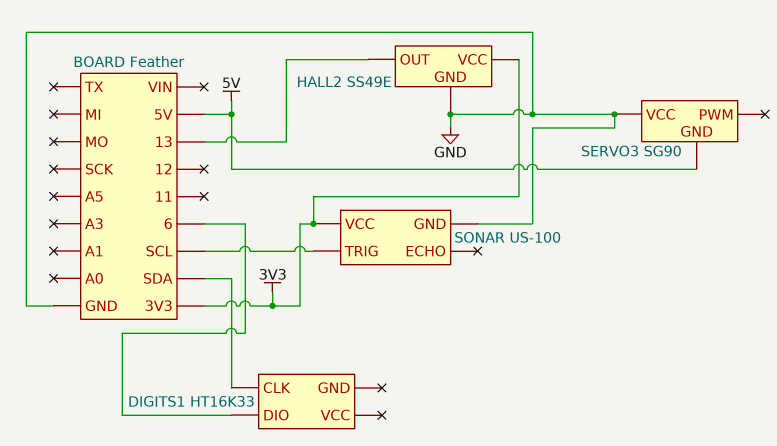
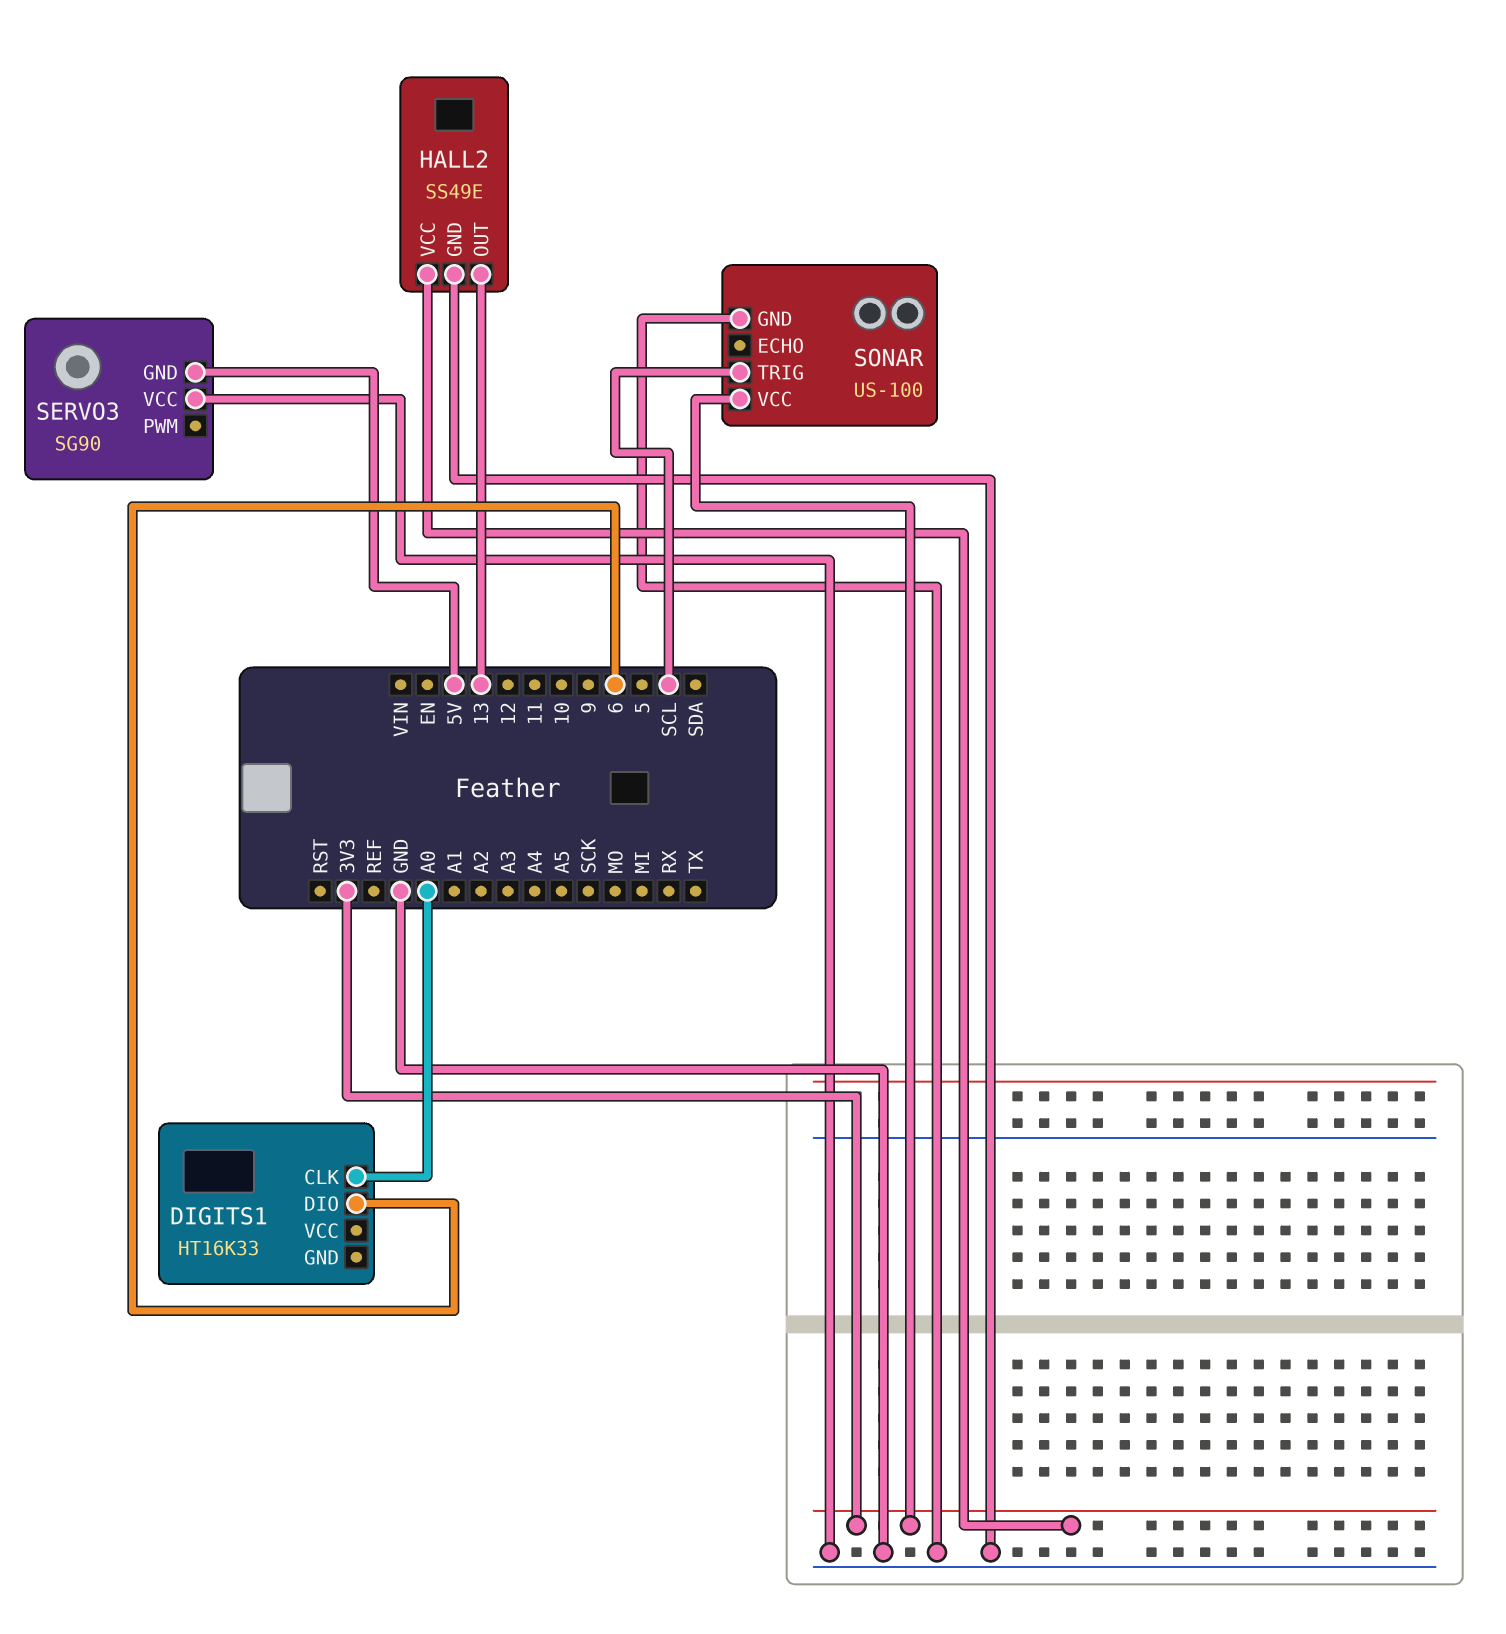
DIGITS1 pin CLK: SDA -> A0

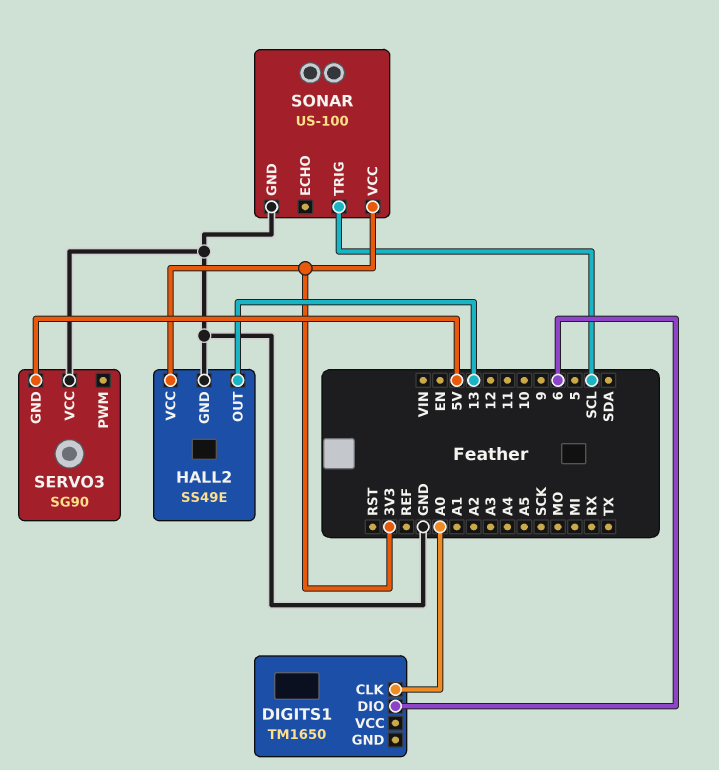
DIGITS1: HT16K33 -> TM1650

